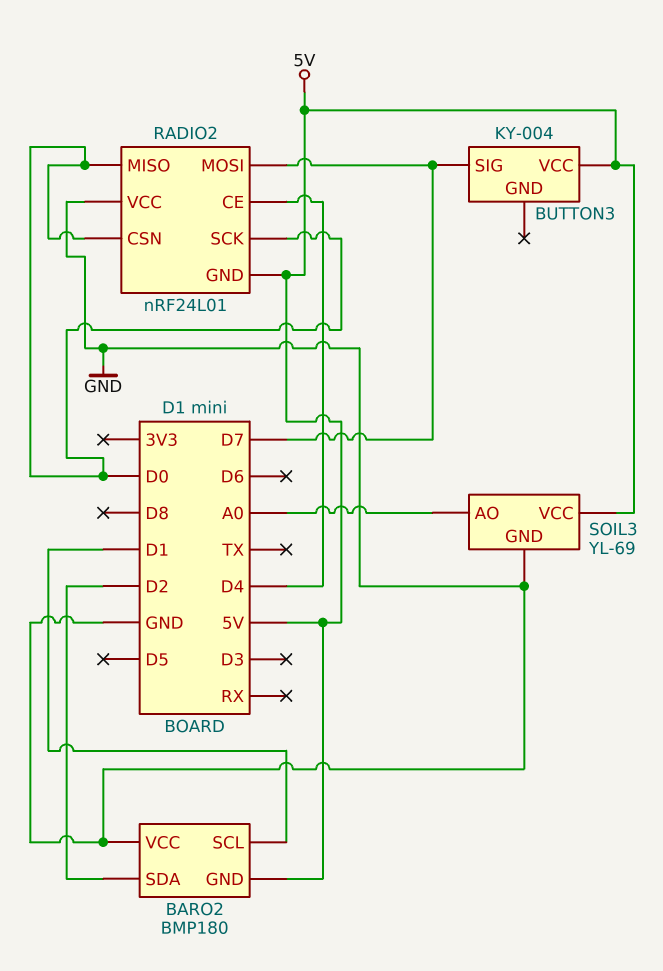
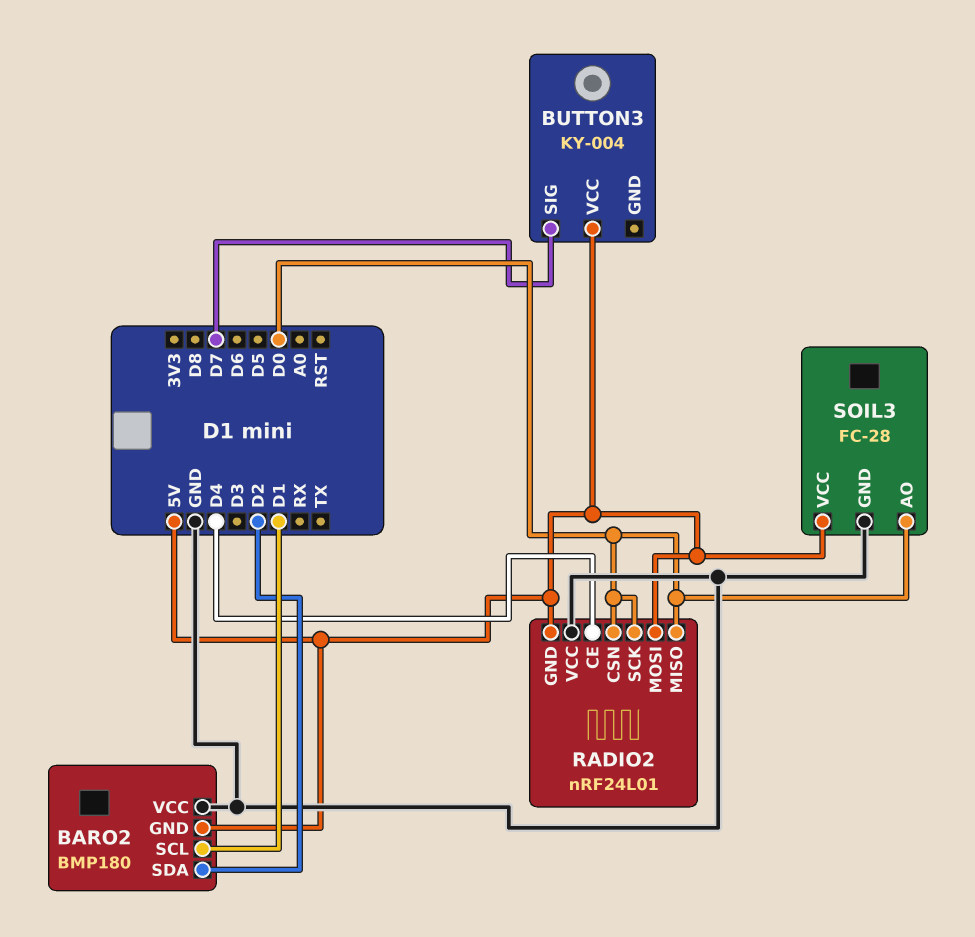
RADIO2 pin MOSI: D7 -> 5V
SOIL3: YL-69 -> FC-28
SOIL3 pin AO: A0 -> D0

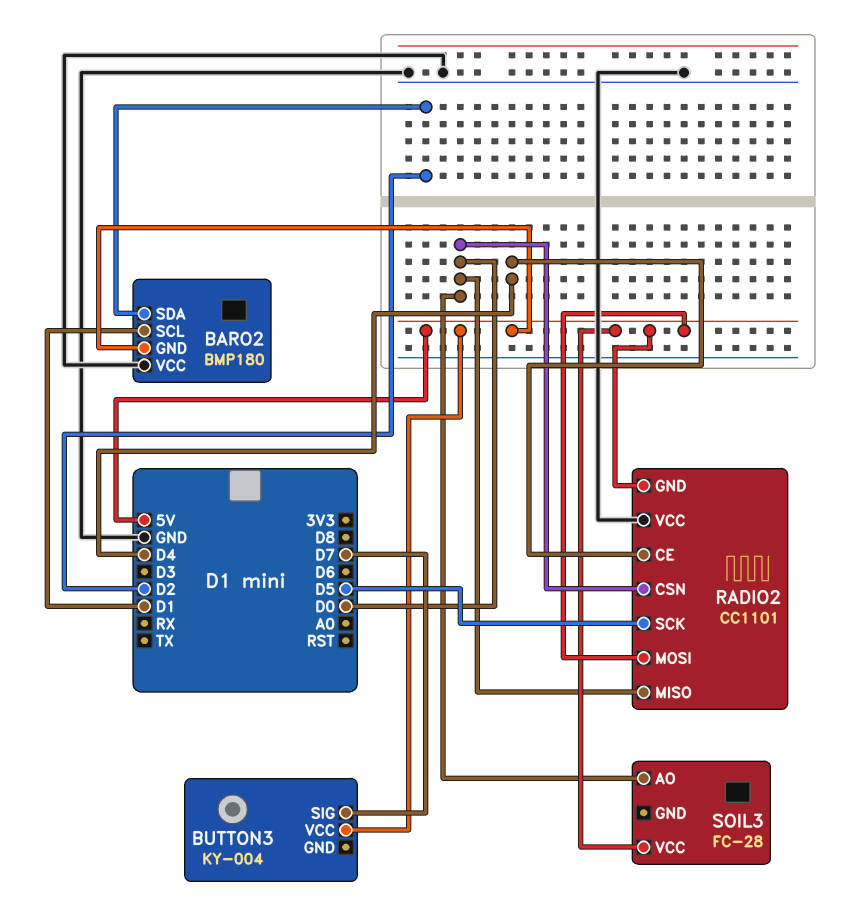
RADIO2: nRF24L01 -> CC1101
RADIO2 pin SCK: D0 -> D5
SOIL3 pin GND: GND -> none

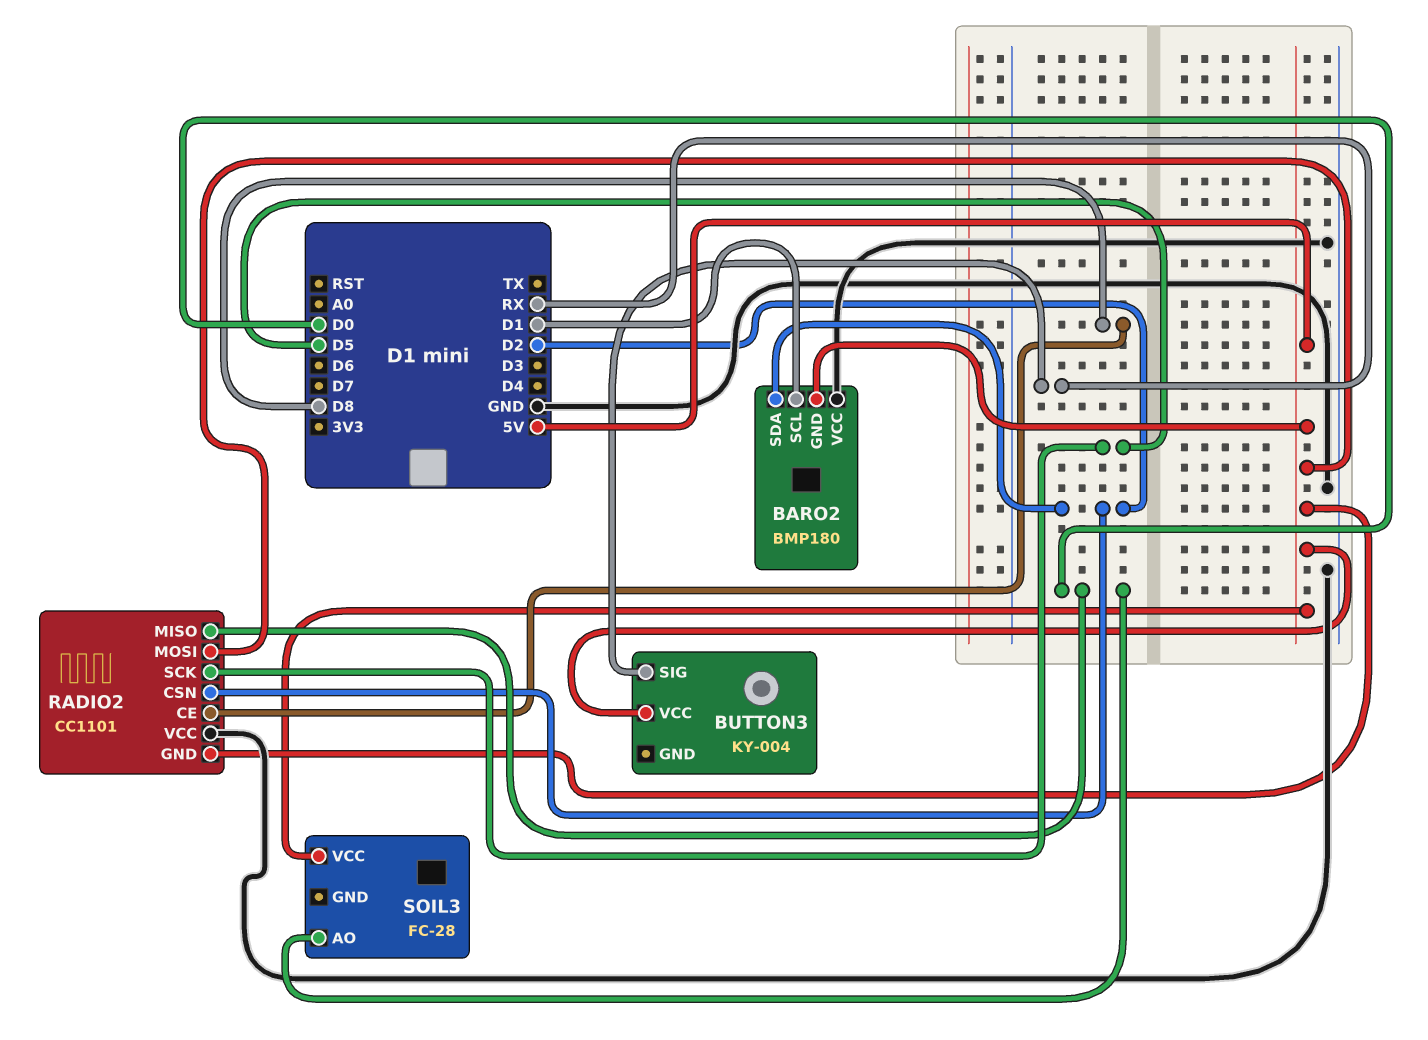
BUTTON3 pin SIG: D7 -> RX
RADIO2 pin CE: D4 -> D8
RADIO2 pin CSN: D0 -> D2

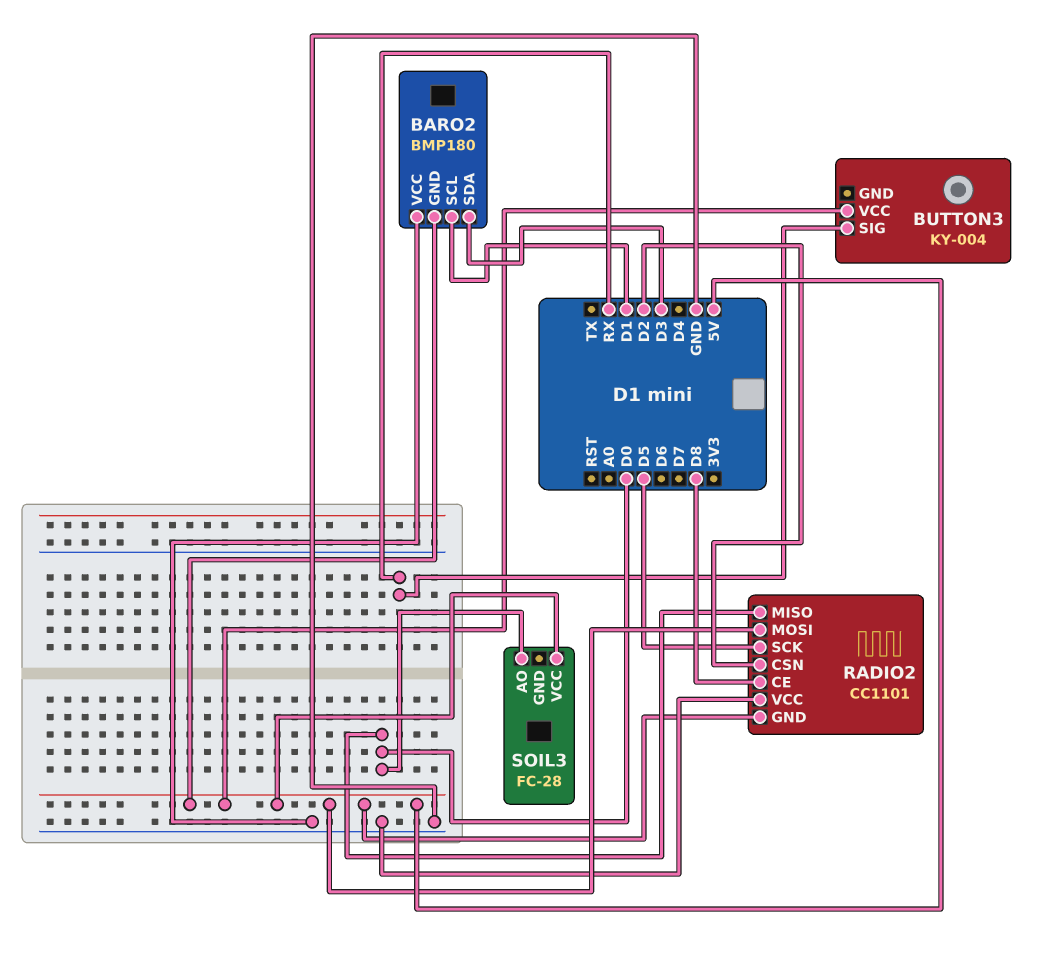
BARO2 pin SDA: D2 -> D3

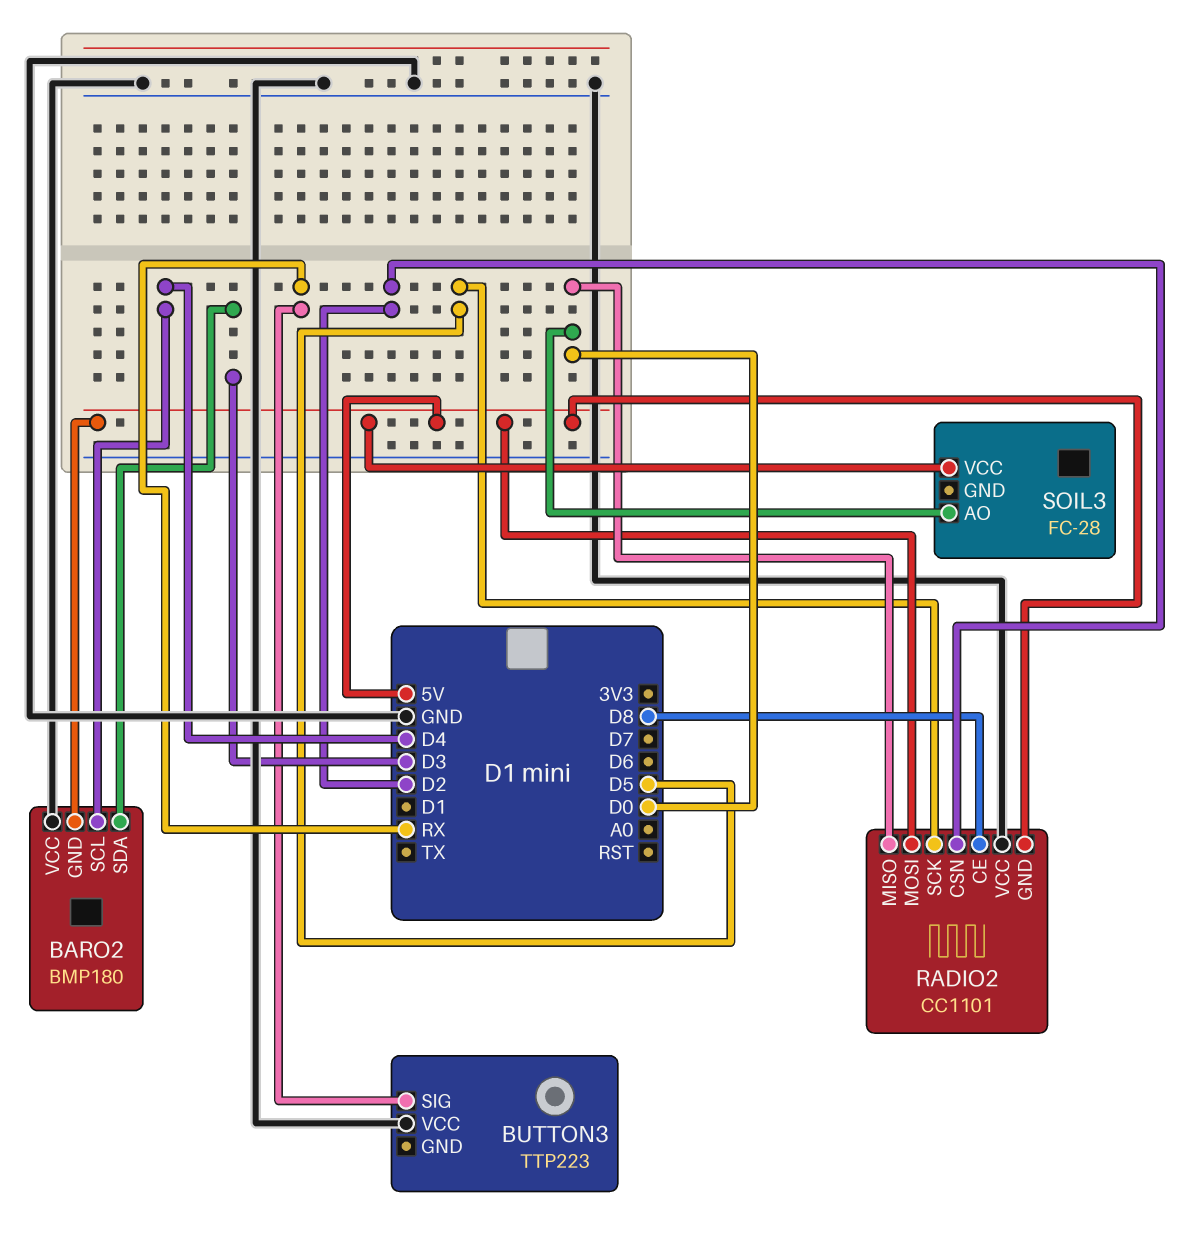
BARO2 pin SCL: D1 -> D4
BUTTON3: KY-004 -> TTP223
BUTTON3 pin VCC: 5V -> GND

